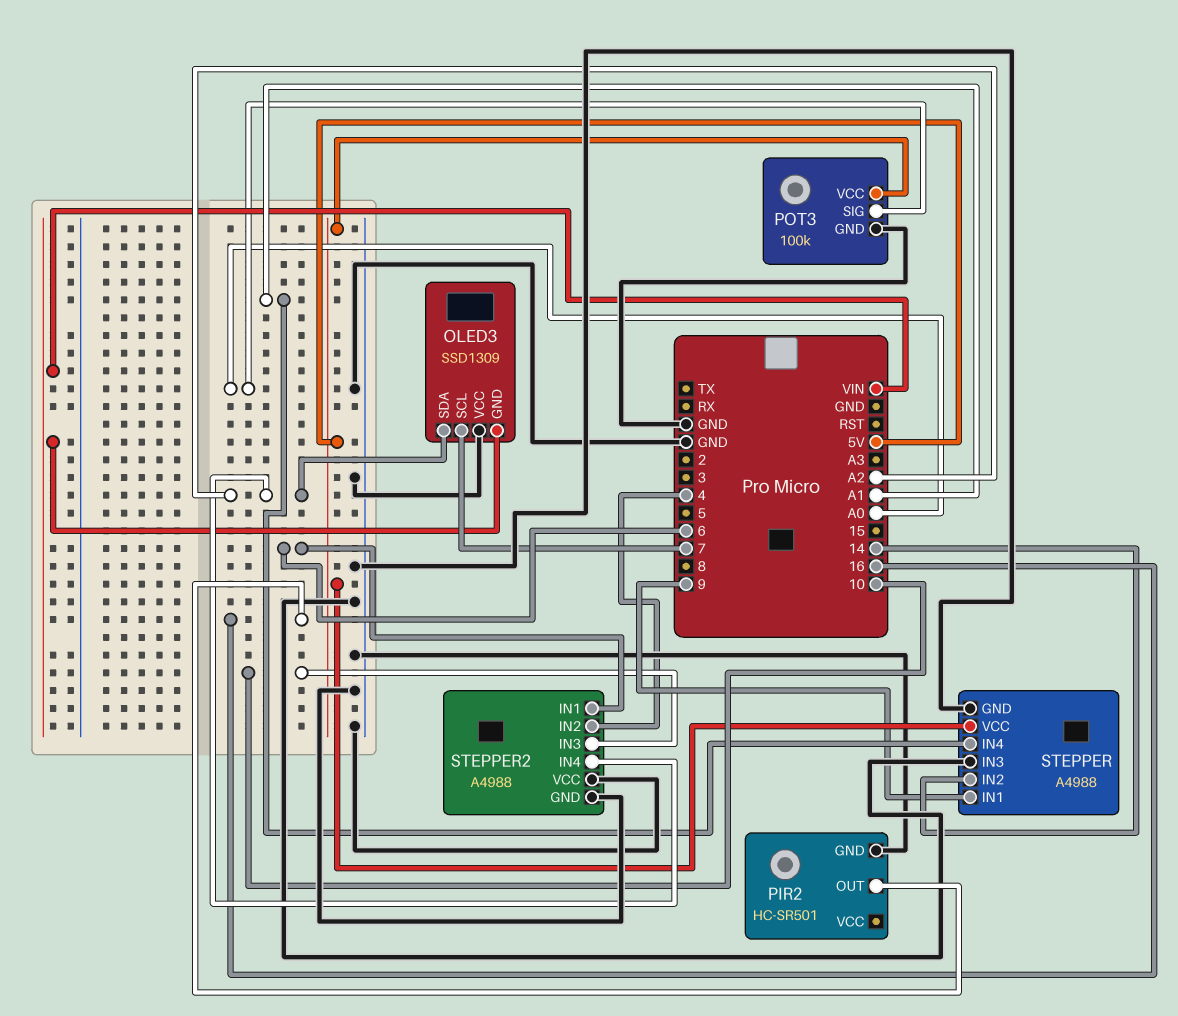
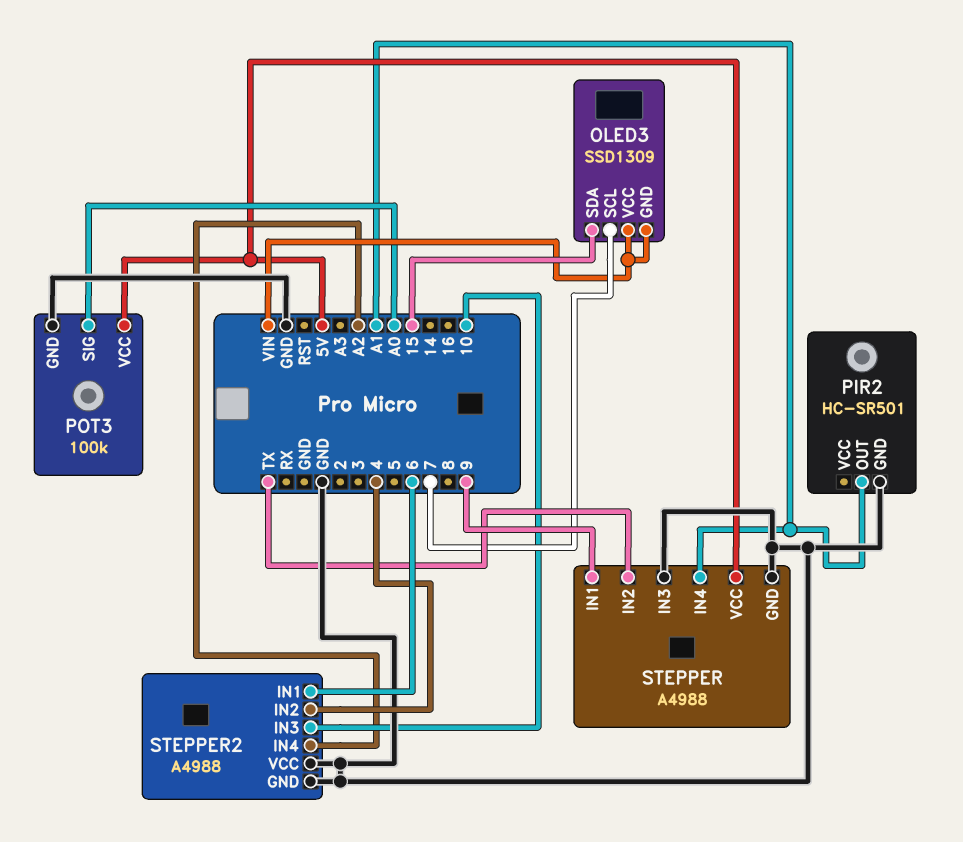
OLED3 pin SDA: A2 -> 15
OLED3 pin VCC: GND -> VIN
PIR2 pin OUT: 16 -> A1
STEPPER pin IN2: 14 -> TX

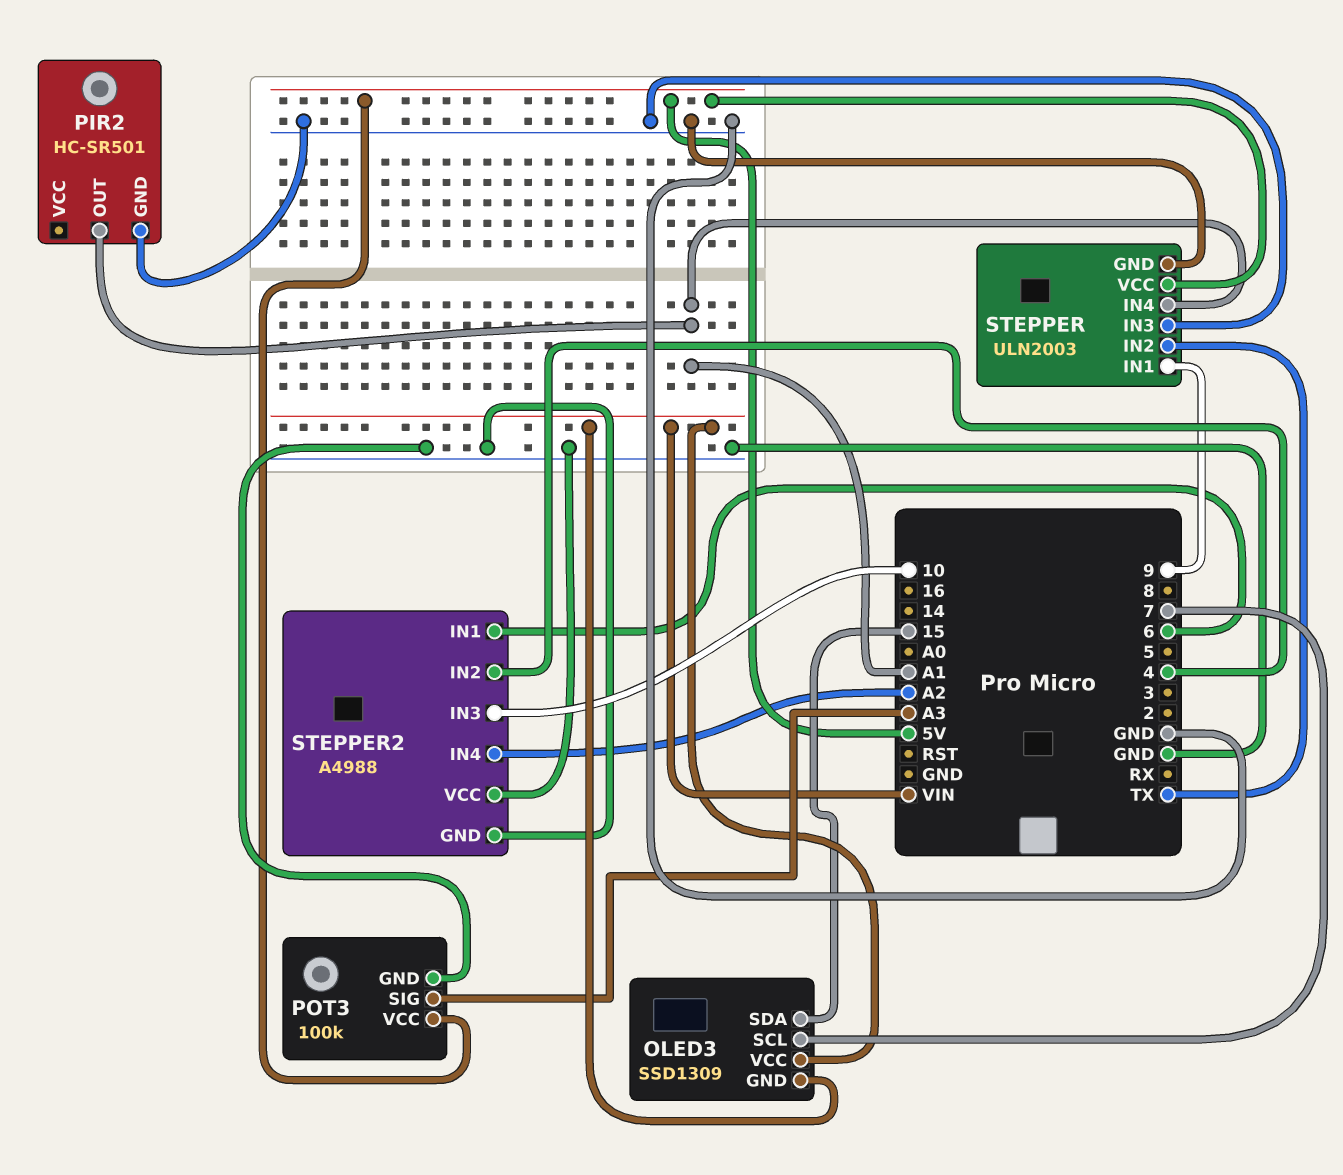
POT3 pin SIG: A0 -> A3
STEPPER: A4988 -> ULN2003

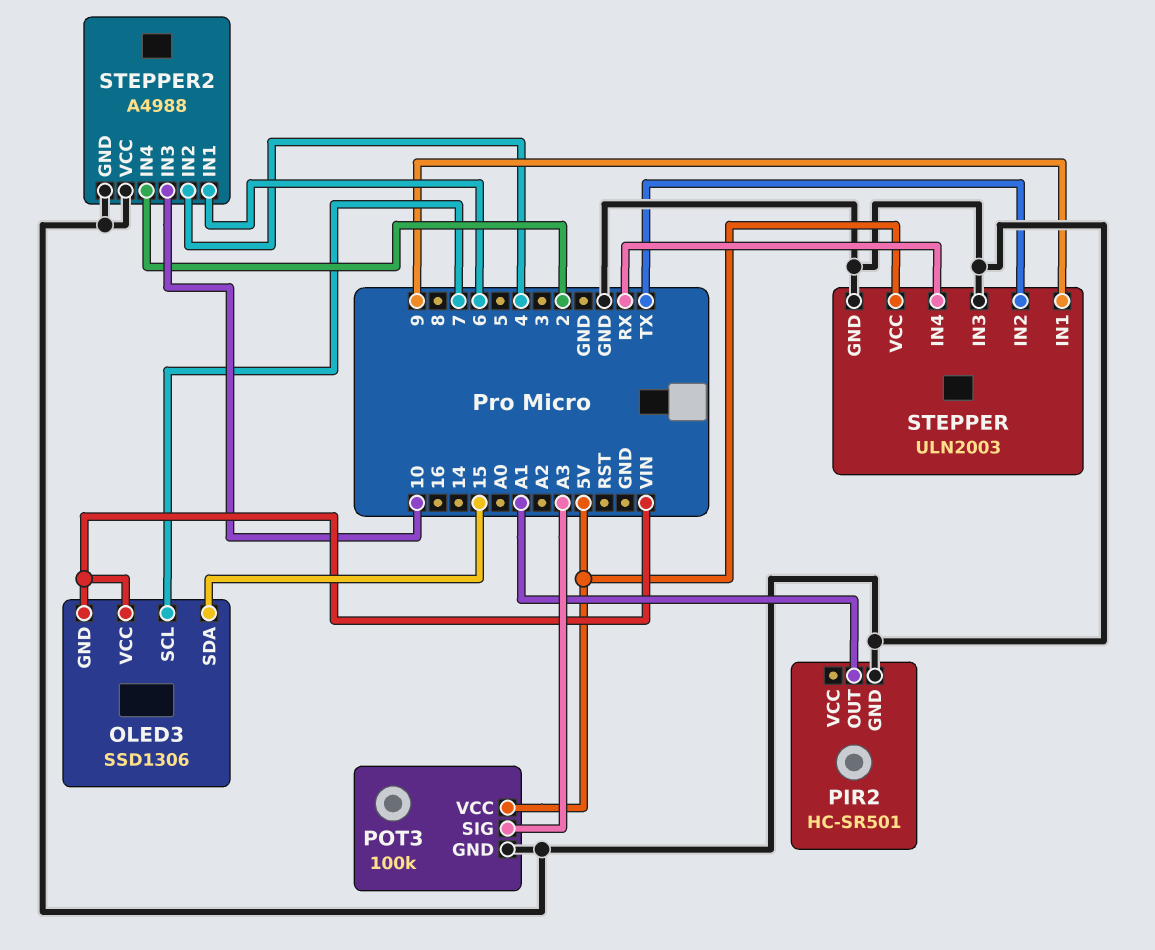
OLED3: SSD1309 -> SSD1306
STEPPER pin IN4: A1 -> RX
STEPPER2 pin IN4: A2 -> 2

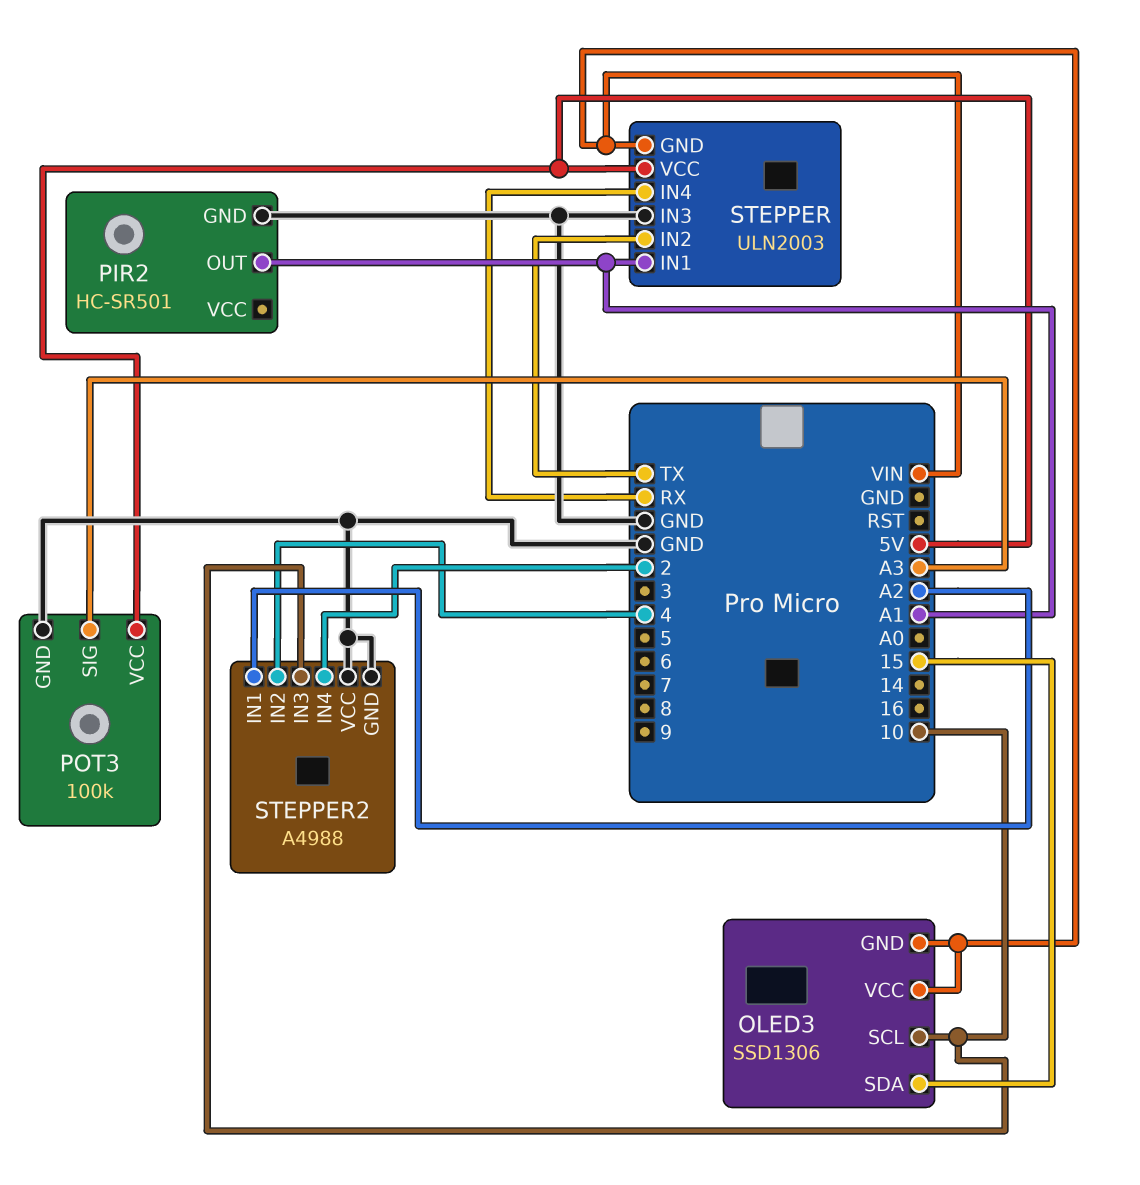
OLED3 pin SCL: 7 -> 10
STEPPER pin GND: GND -> VIN
STEPPER pin IN1: 9 -> A1
STEPPER2 pin IN1: 6 -> A2

